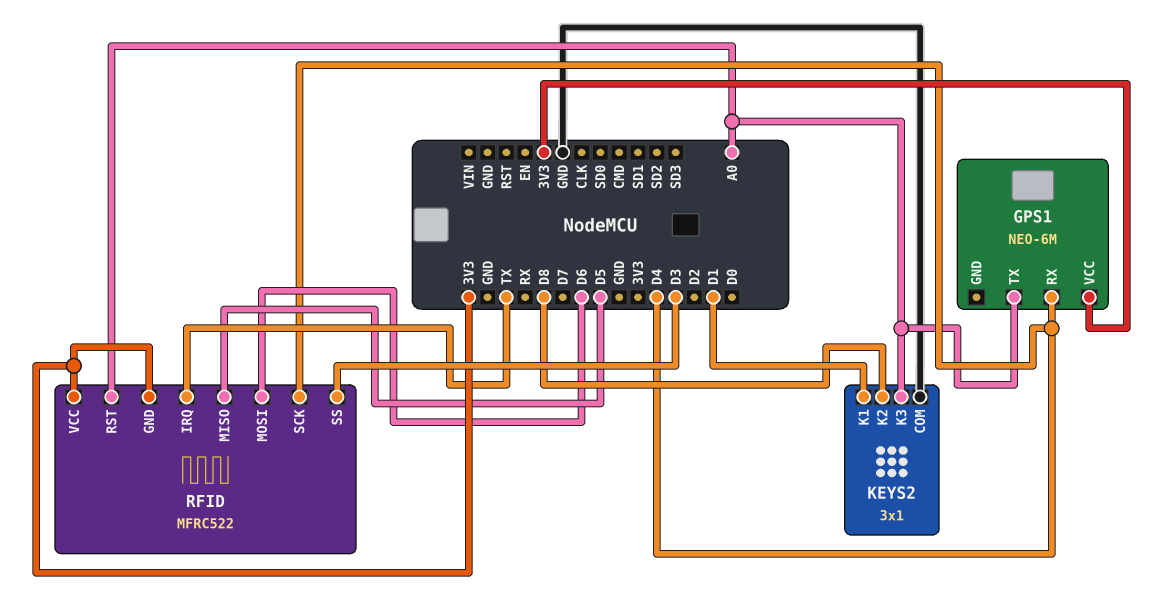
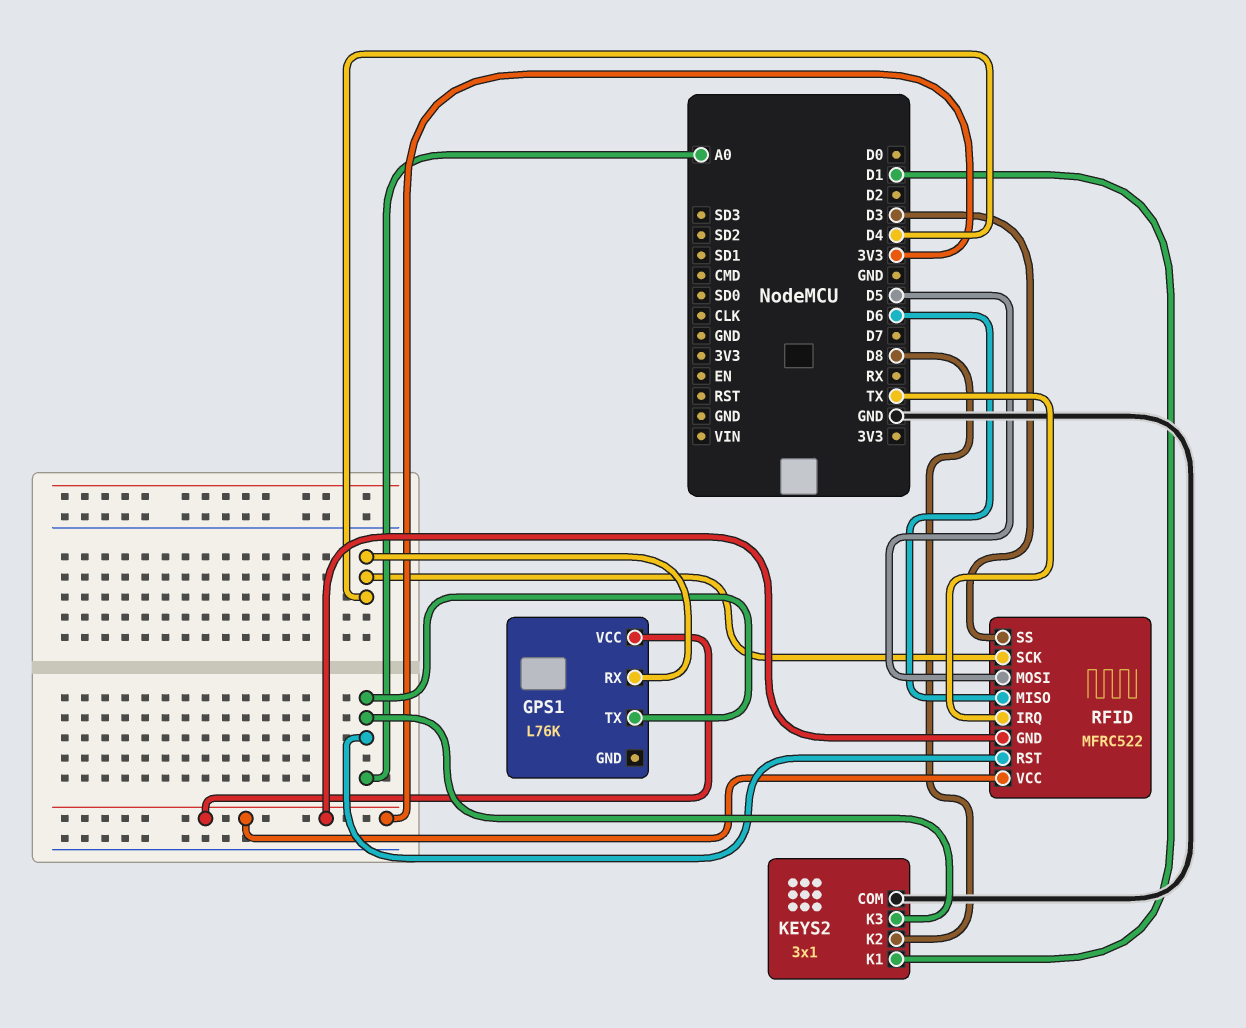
GPS1: NEO-6M -> L76K
RFID pin MISO: D5 -> D6
RFID pin MOSI: D6 -> D5

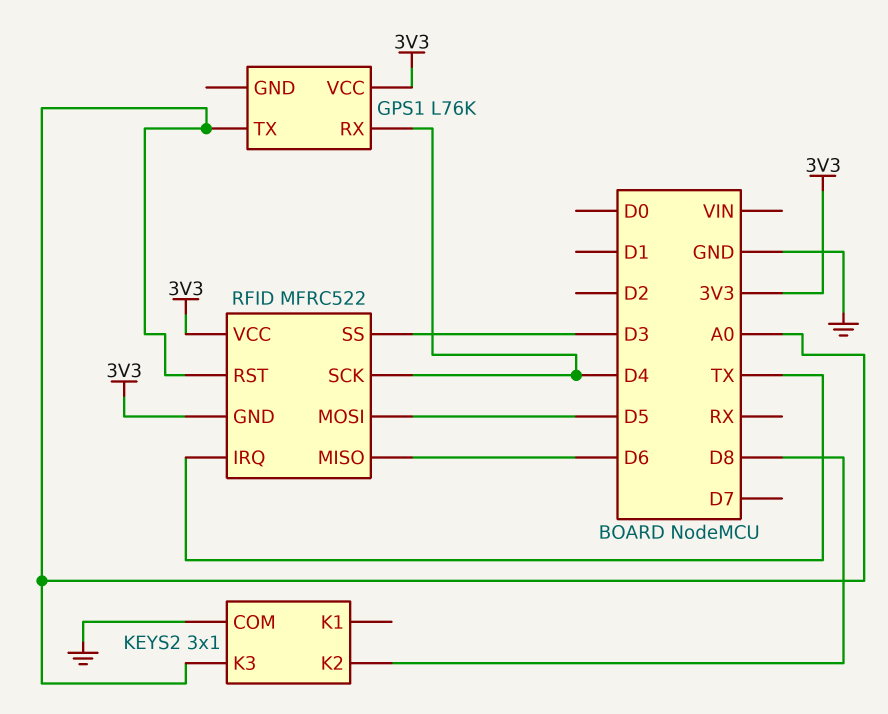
KEYS2 pin K1: D1 -> none

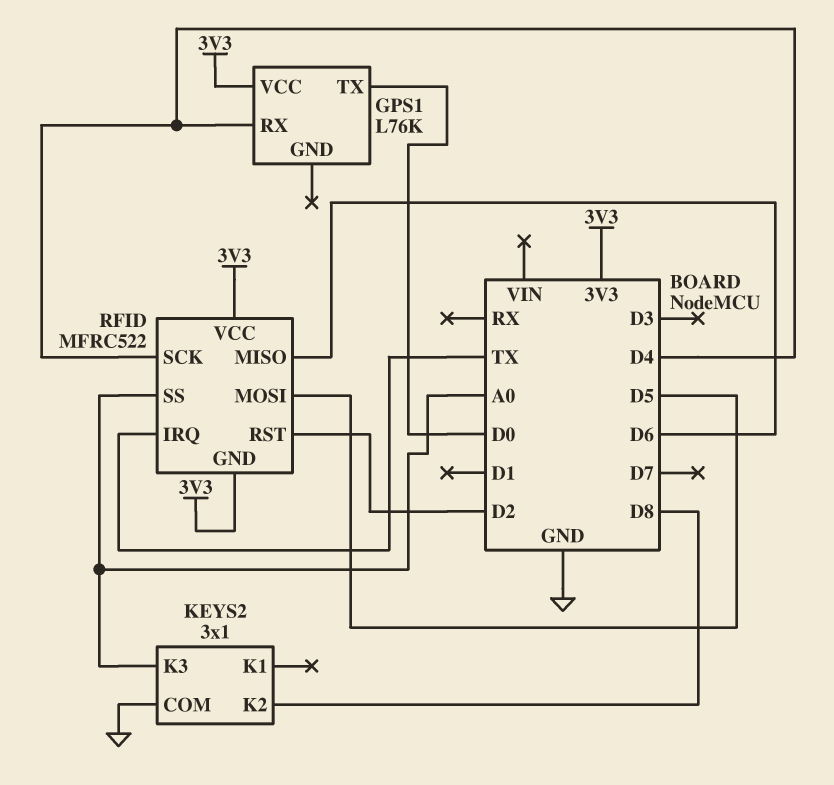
GPS1 pin TX: A0 -> D0
RFID pin RST: A0 -> D2
RFID pin SS: D3 -> A0

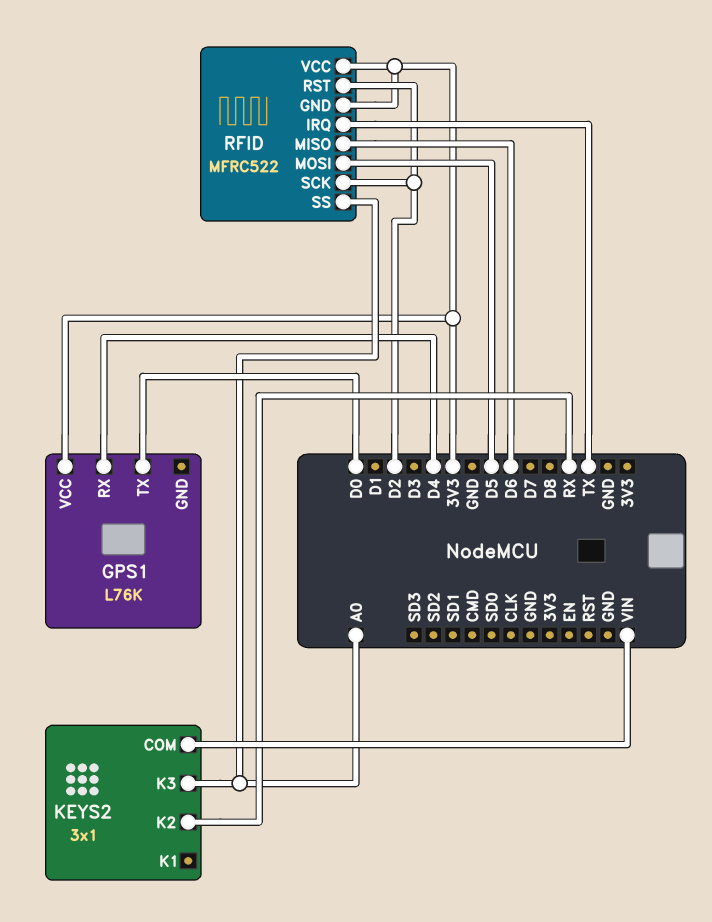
KEYS2 pin COM: GND -> VIN
KEYS2 pin K2: D8 -> RX
RFID pin SCK: D4 -> D2

